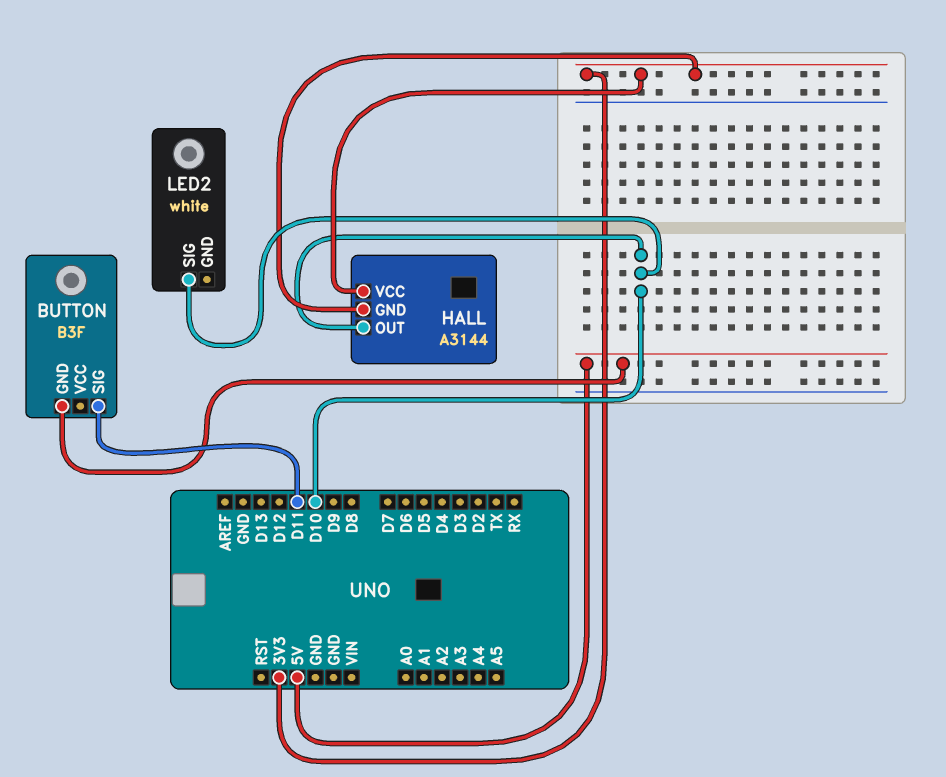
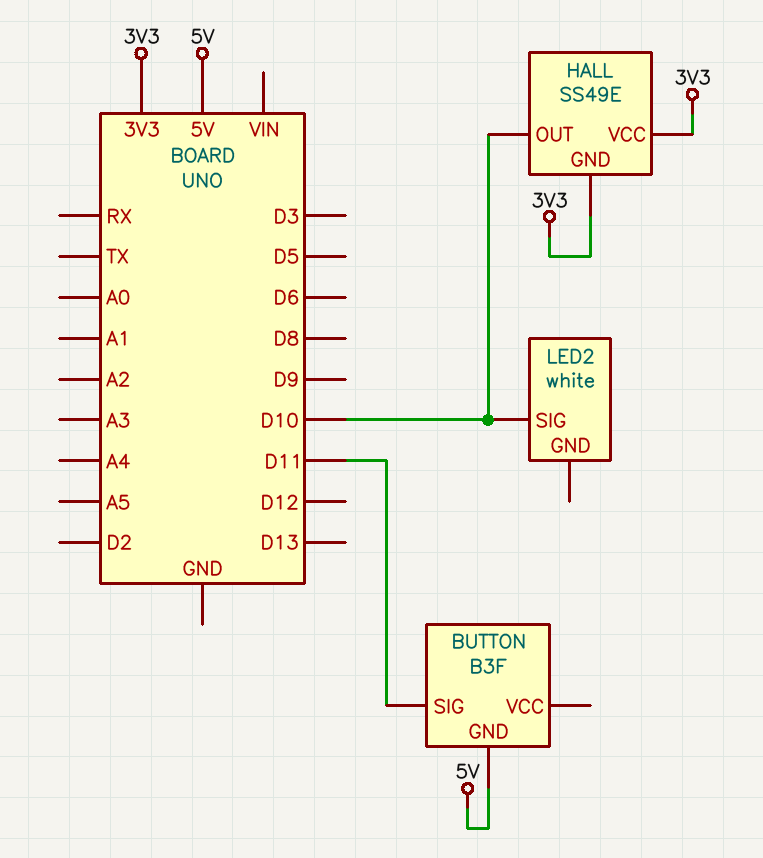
HALL: A3144 -> SS49E

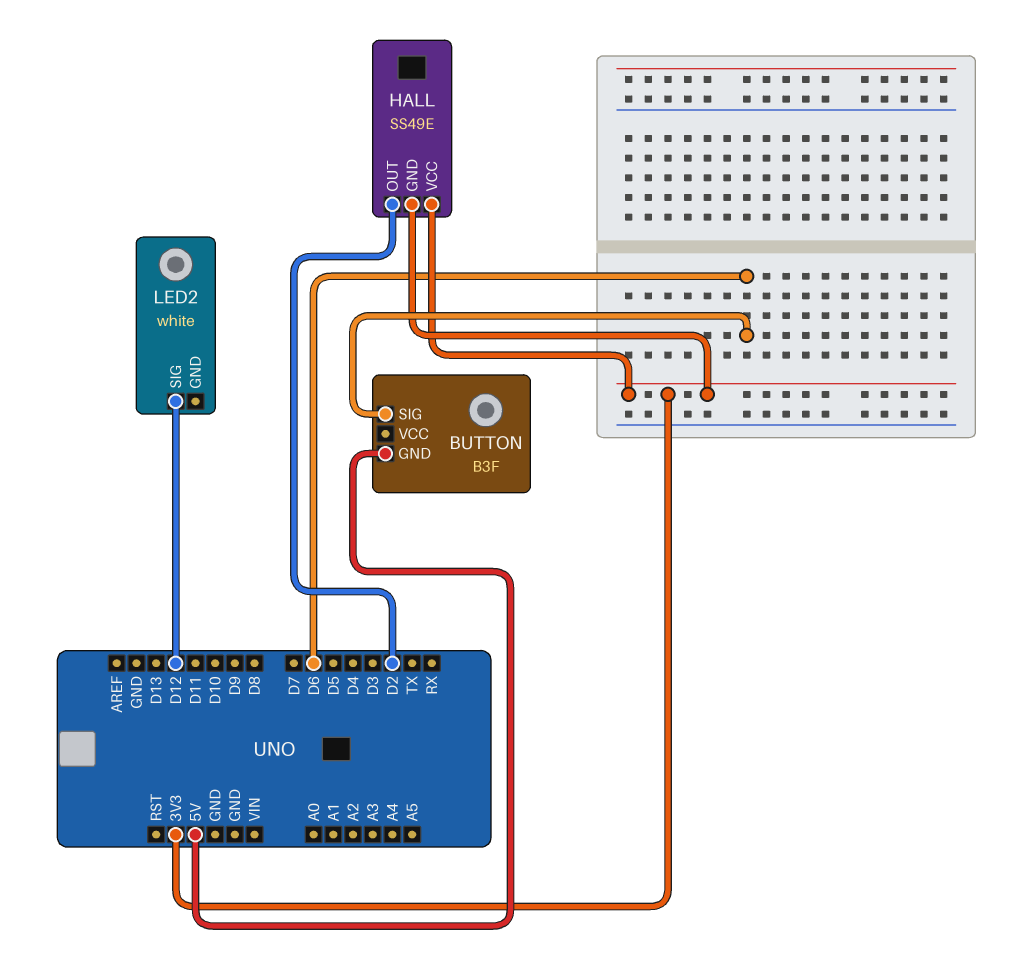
BUTTON pin SIG: D11 -> D6
HALL pin OUT: D10 -> D2
LED2 pin SIG: D10 -> D12

